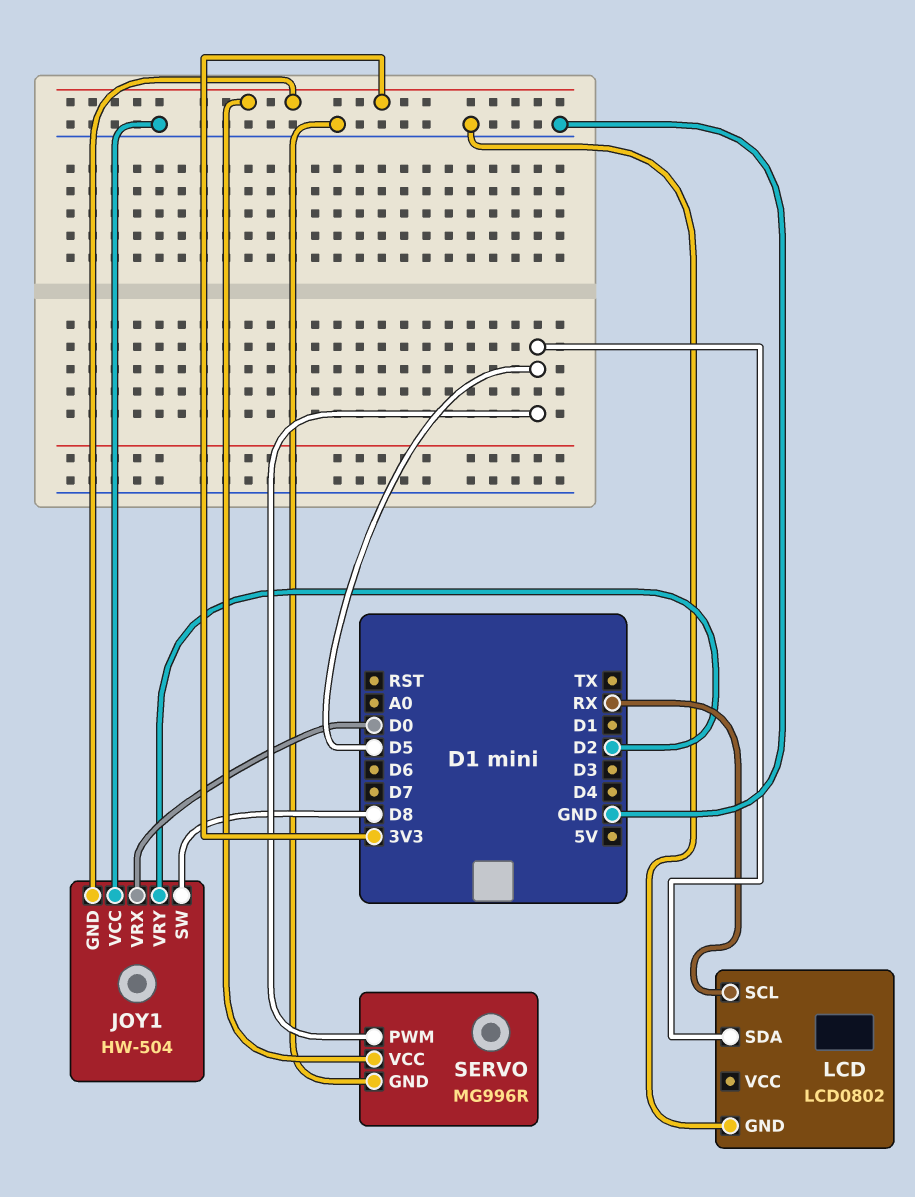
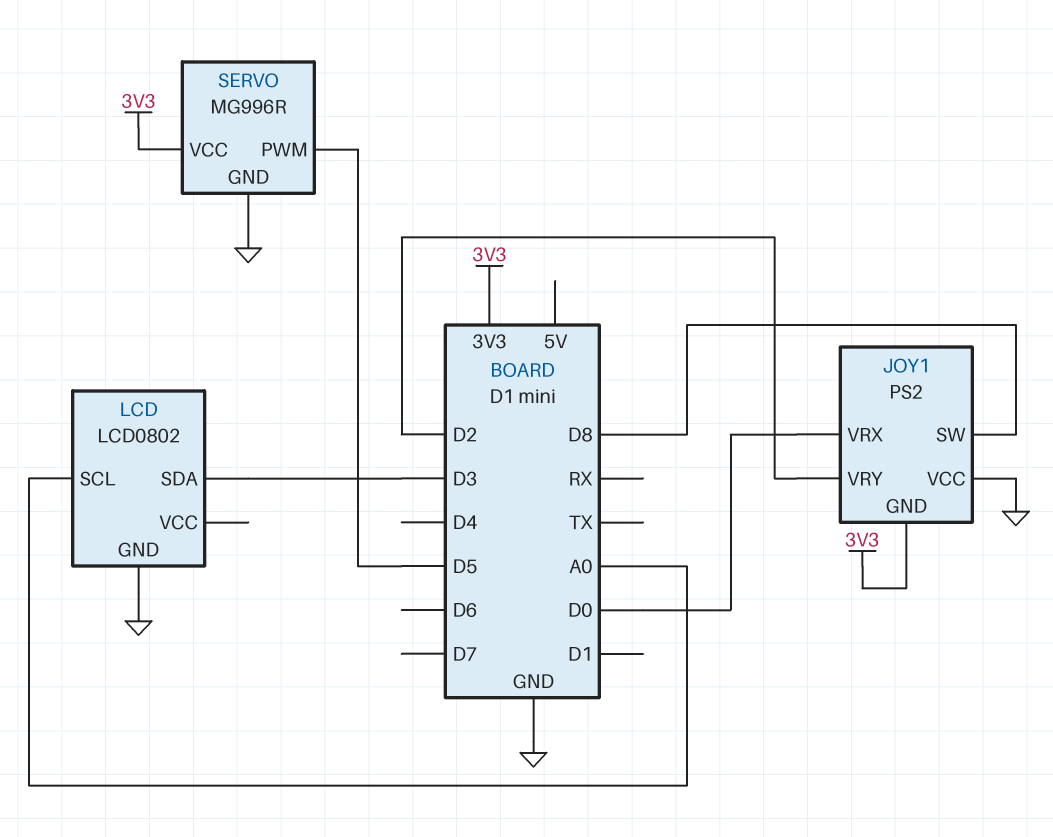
JOY1: HW-504 -> PS2
LCD pin SCL: RX -> A0
LCD pin SDA: D5 -> D3

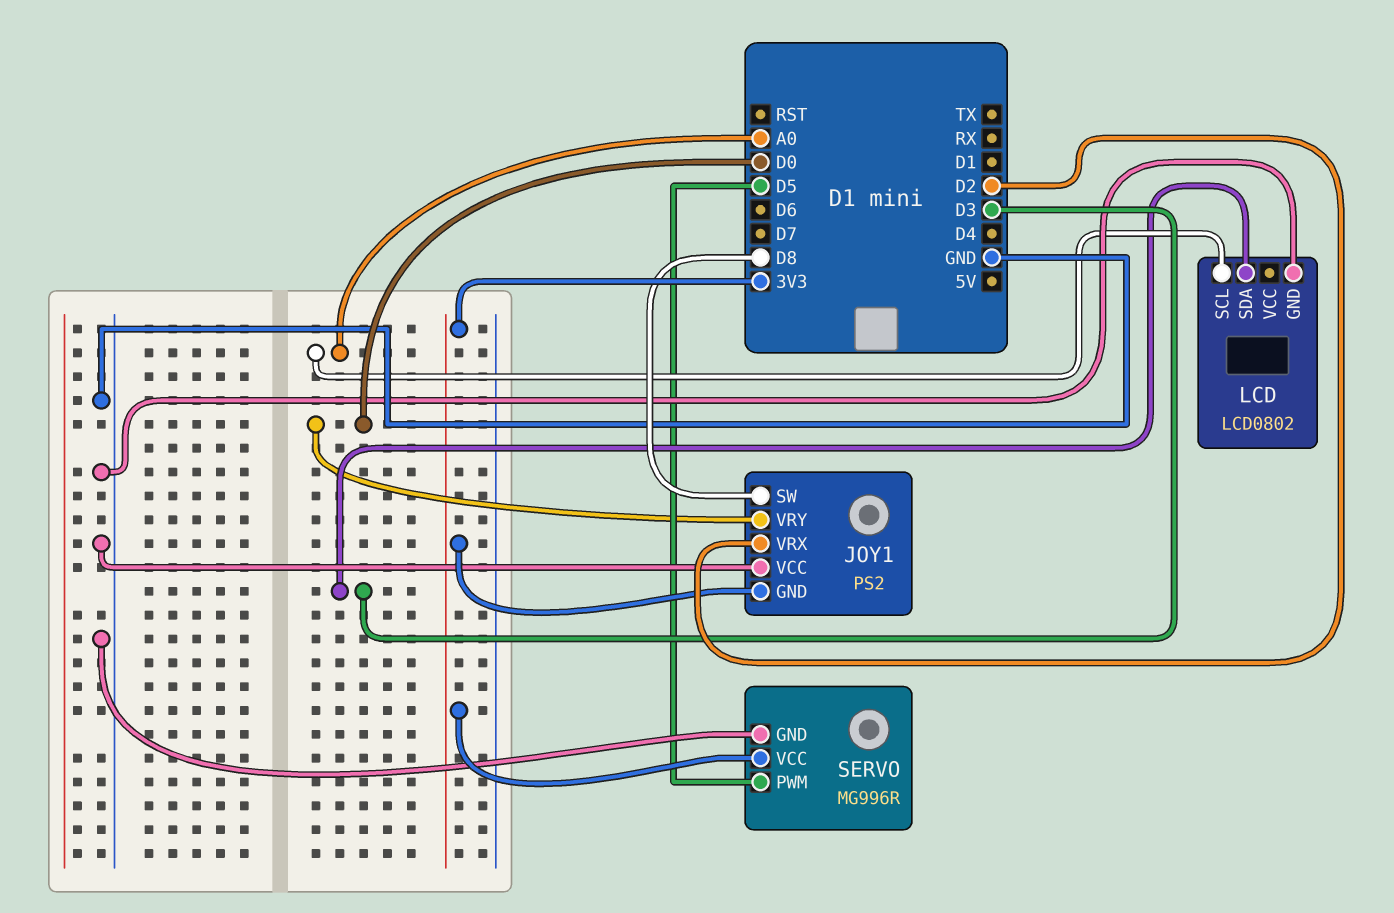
JOY1 pin VRX: D0 -> D2
JOY1 pin VRY: D2 -> D0

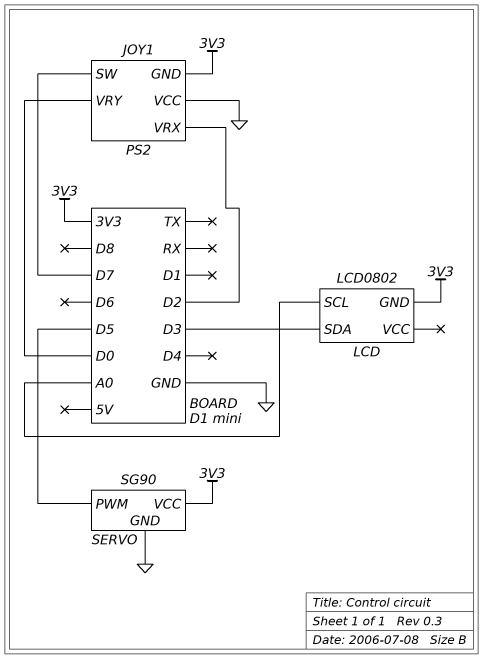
JOY1 pin SW: D8 -> D7
LCD pin GND: GND -> 3V3
SERVO: MG996R -> SG90

